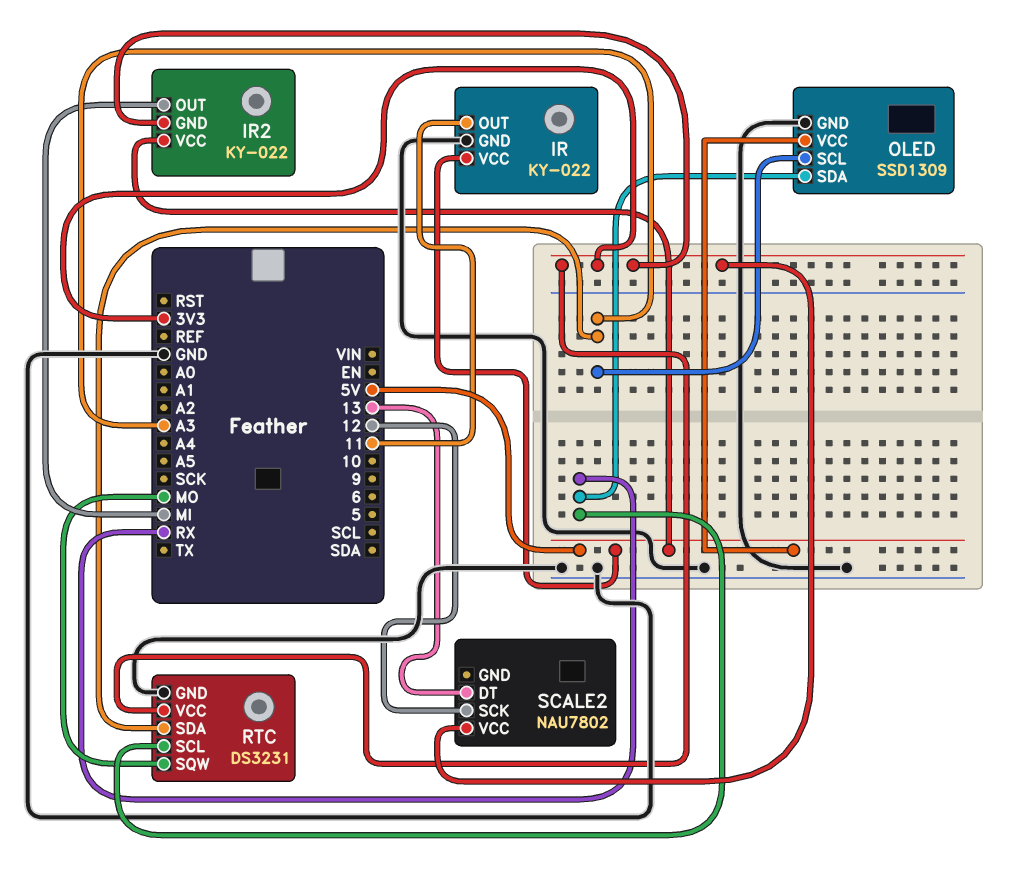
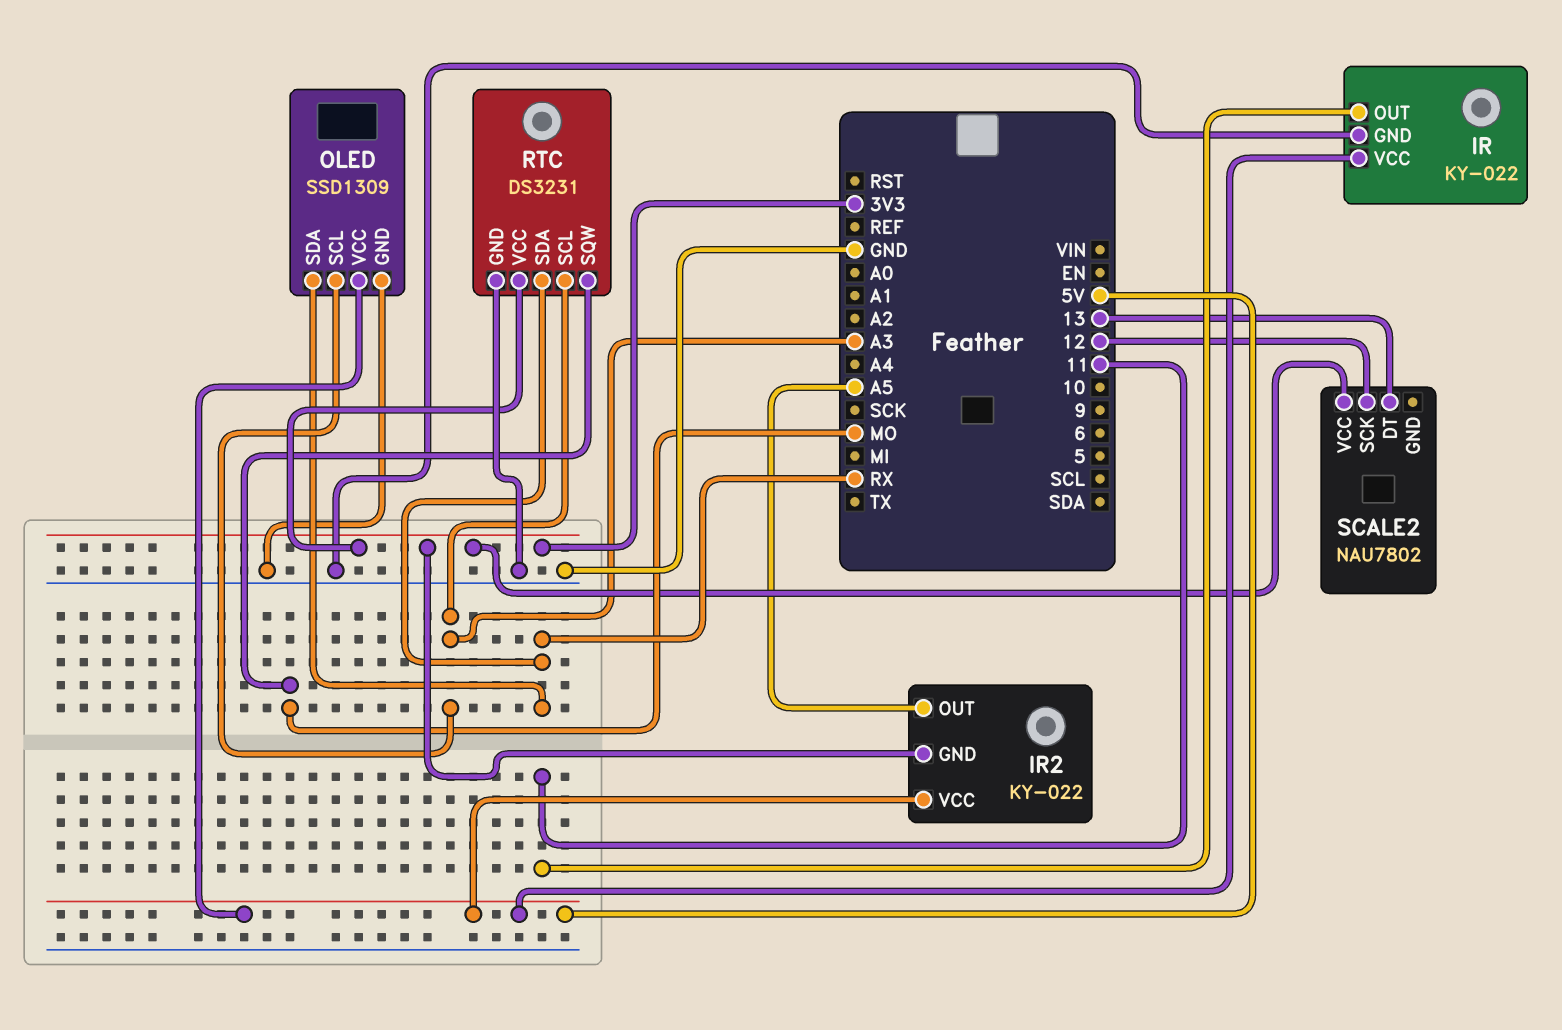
IR2 pin OUT: MI -> A5
RTC pin SCL: RX -> A3
RTC pin SDA: A3 -> RX

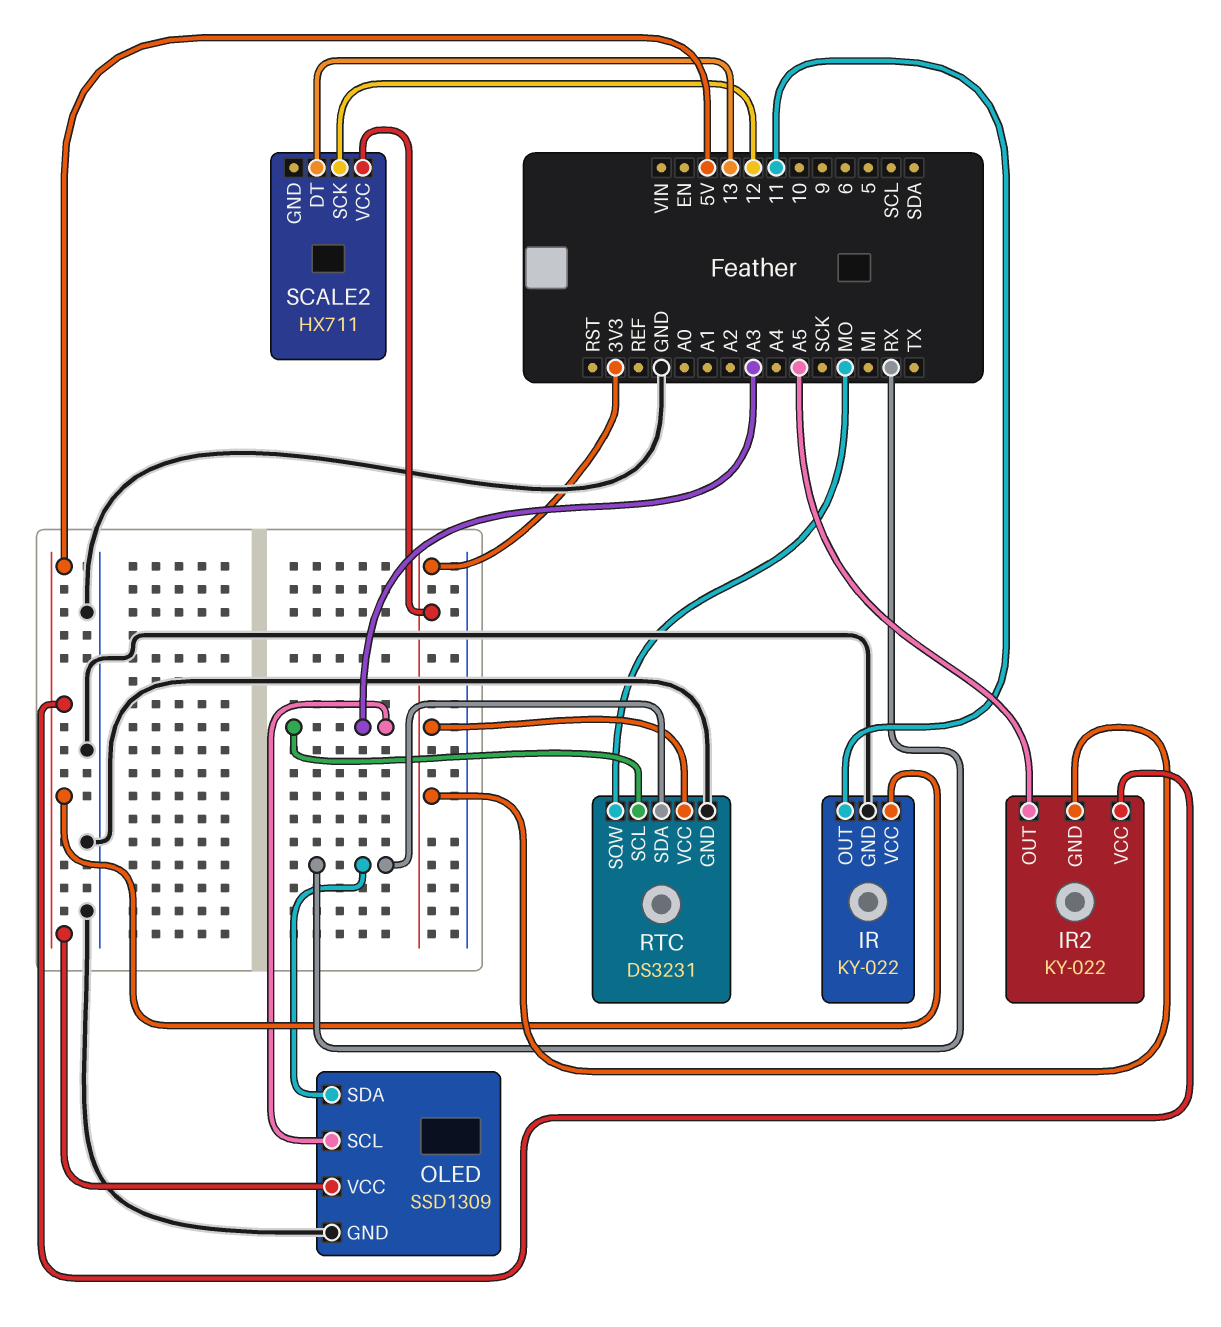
SCALE2: NAU7802 -> HX711

